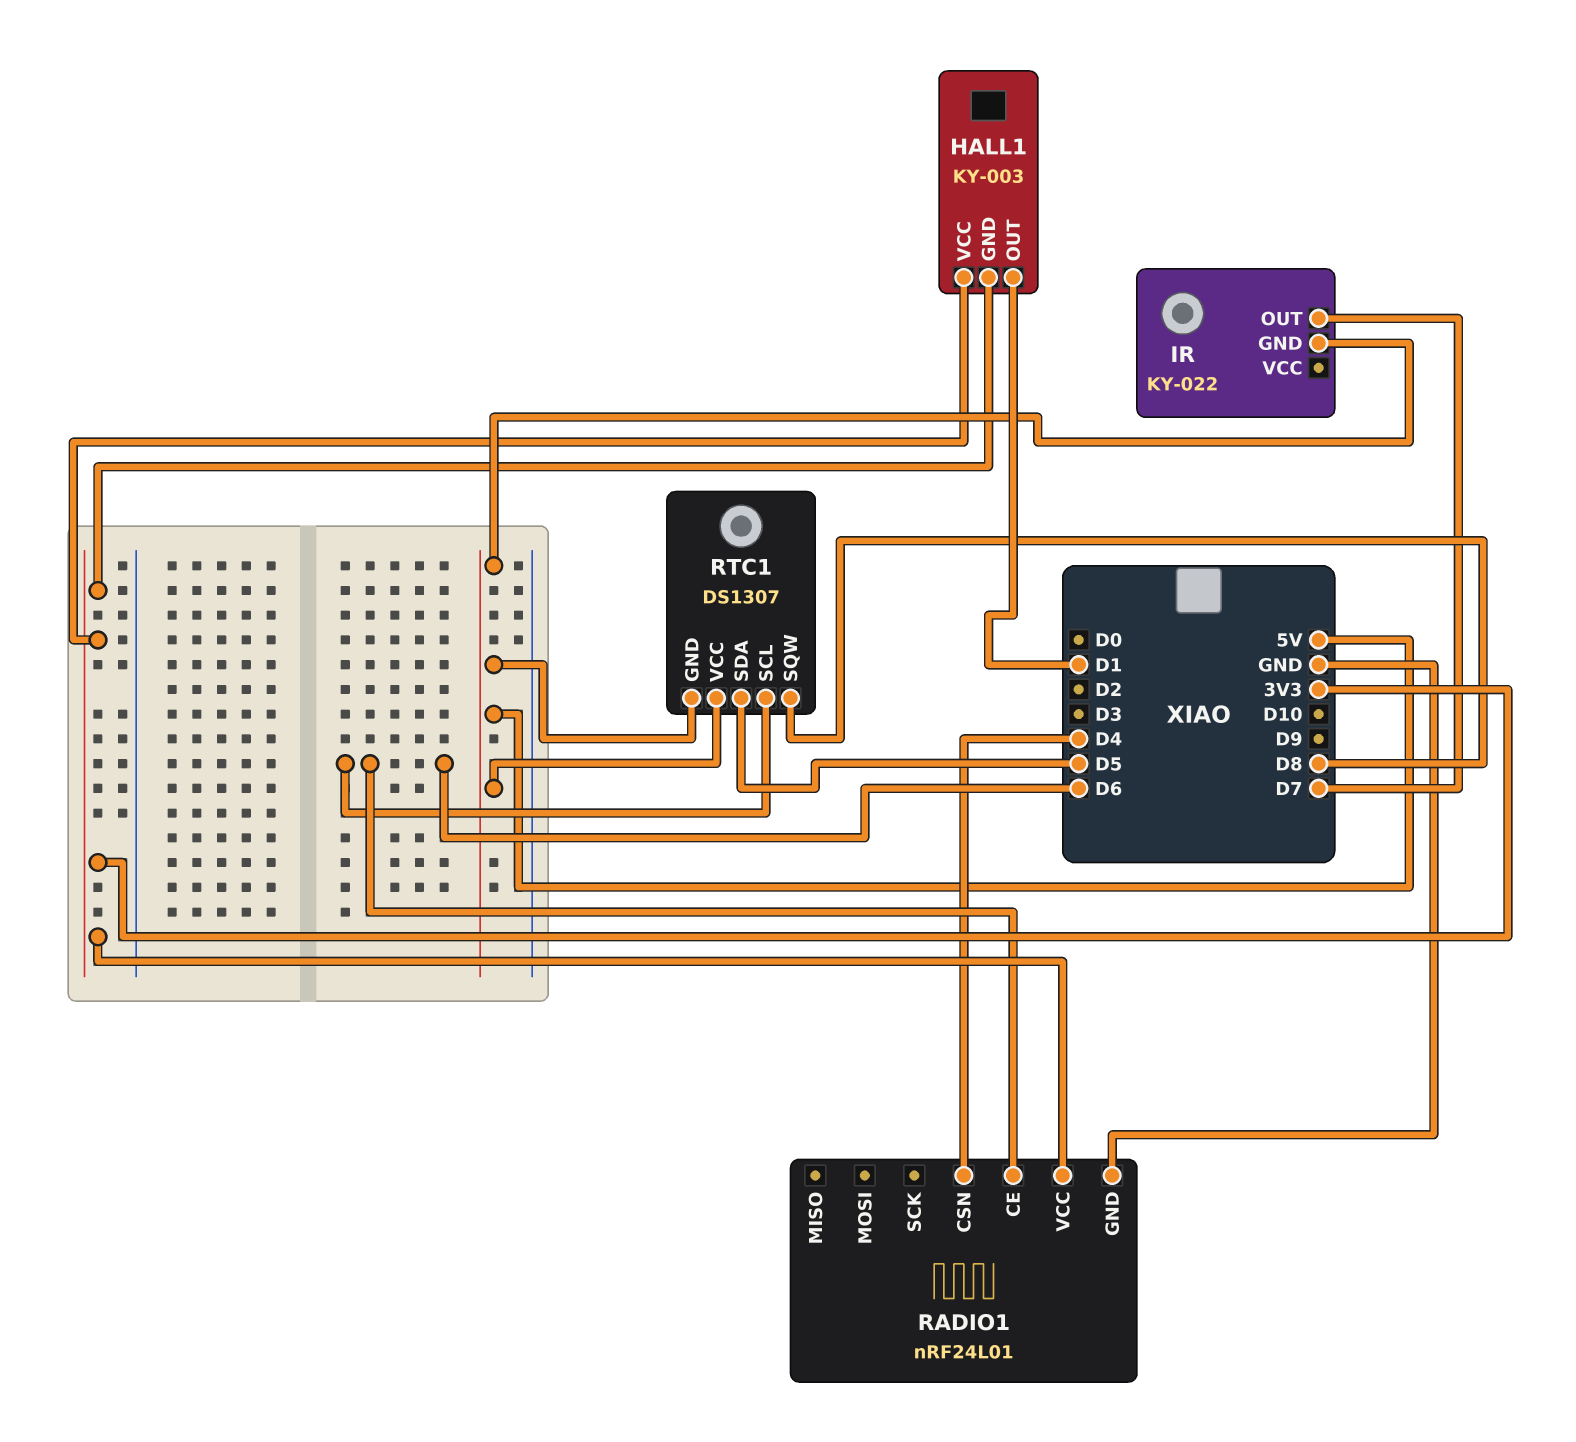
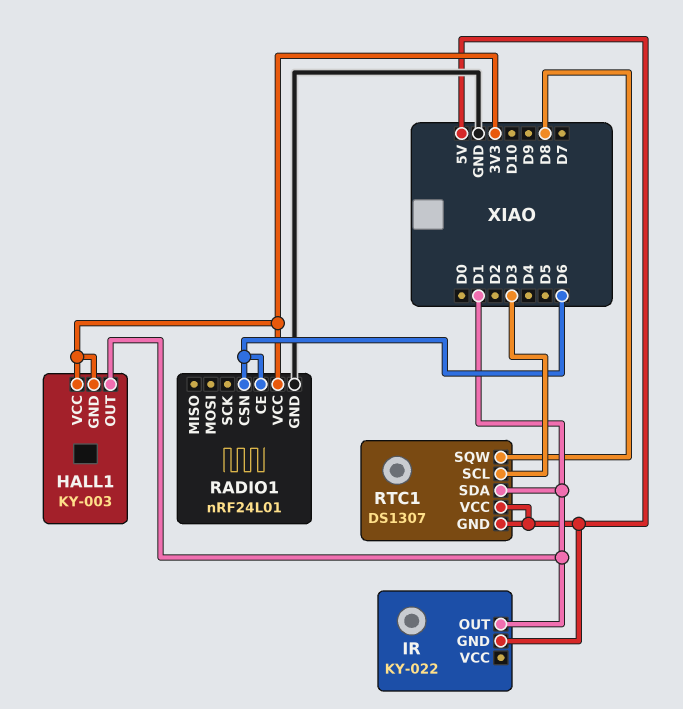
IR pin OUT: D7 -> D1
RADIO1 pin CSN: D4 -> D6
RTC1 pin SCL: D6 -> D3
RTC1 pin SDA: D5 -> D1

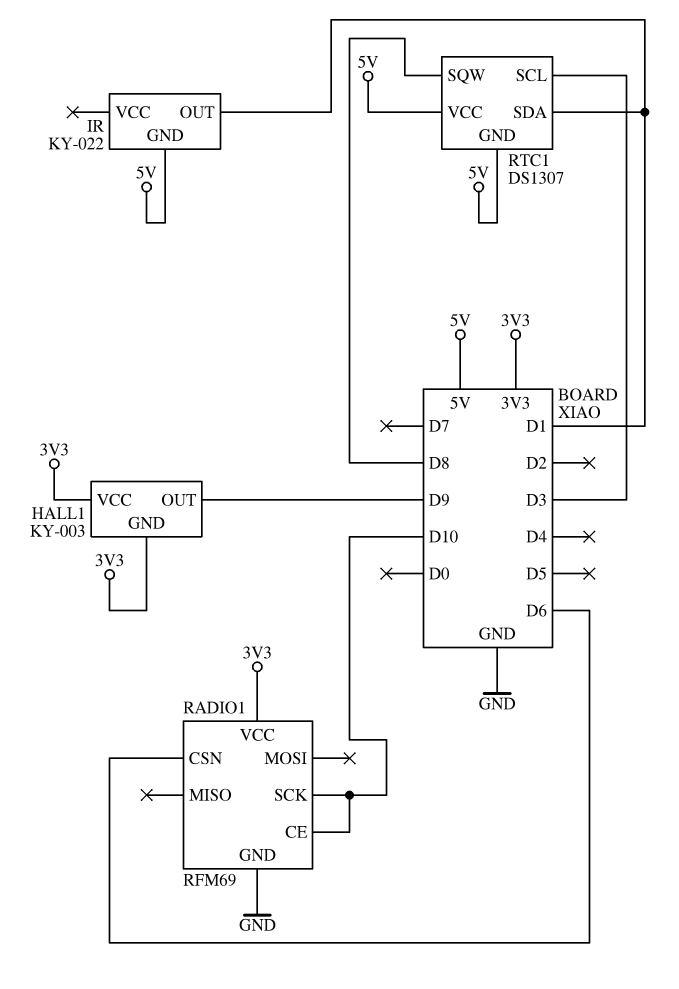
HALL1 pin OUT: D1 -> D9
RADIO1: nRF24L01 -> RFM69
RADIO1 pin CE: D6 -> D10
RADIO1 pin SCK: none -> D10

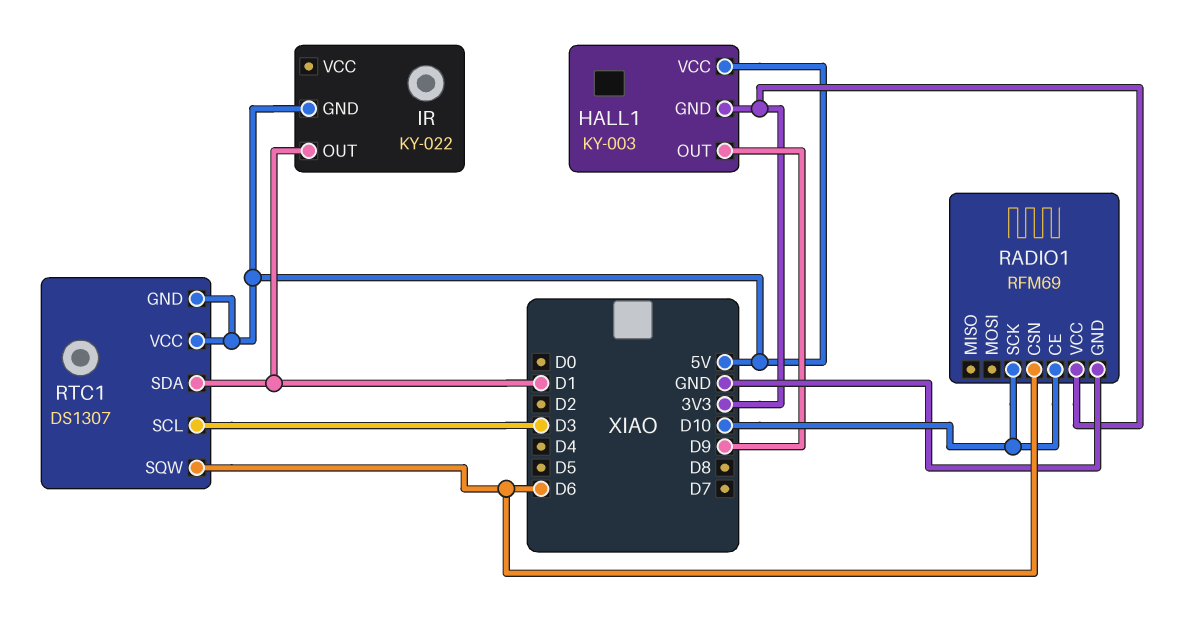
HALL1 pin VCC: 3V3 -> 5V
RTC1 pin SQW: D8 -> D6

